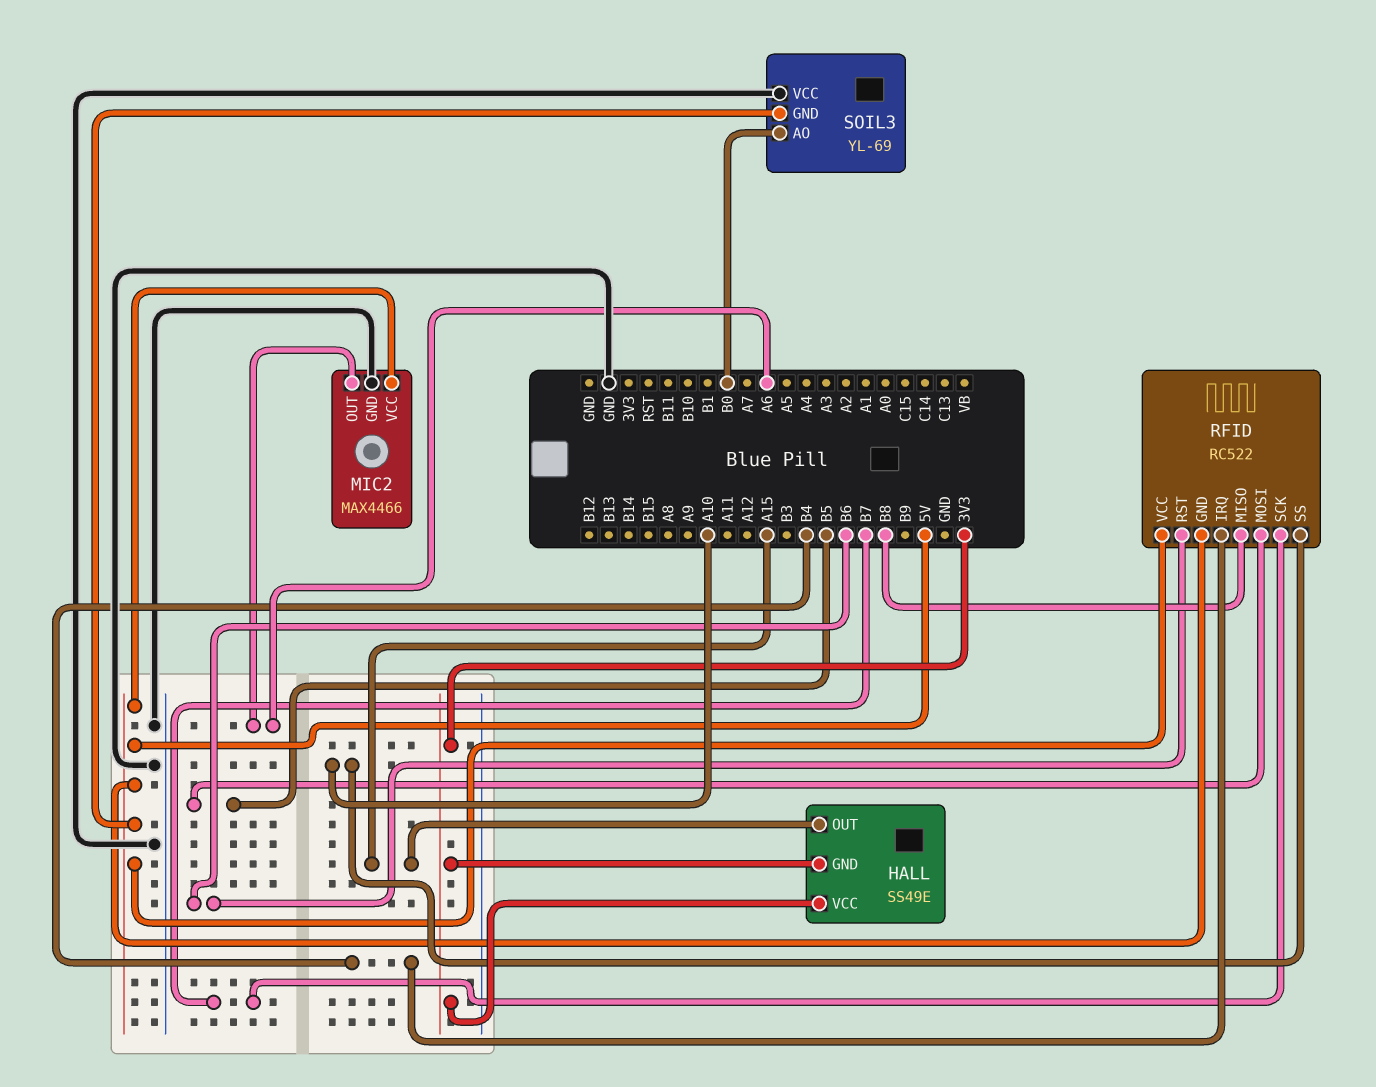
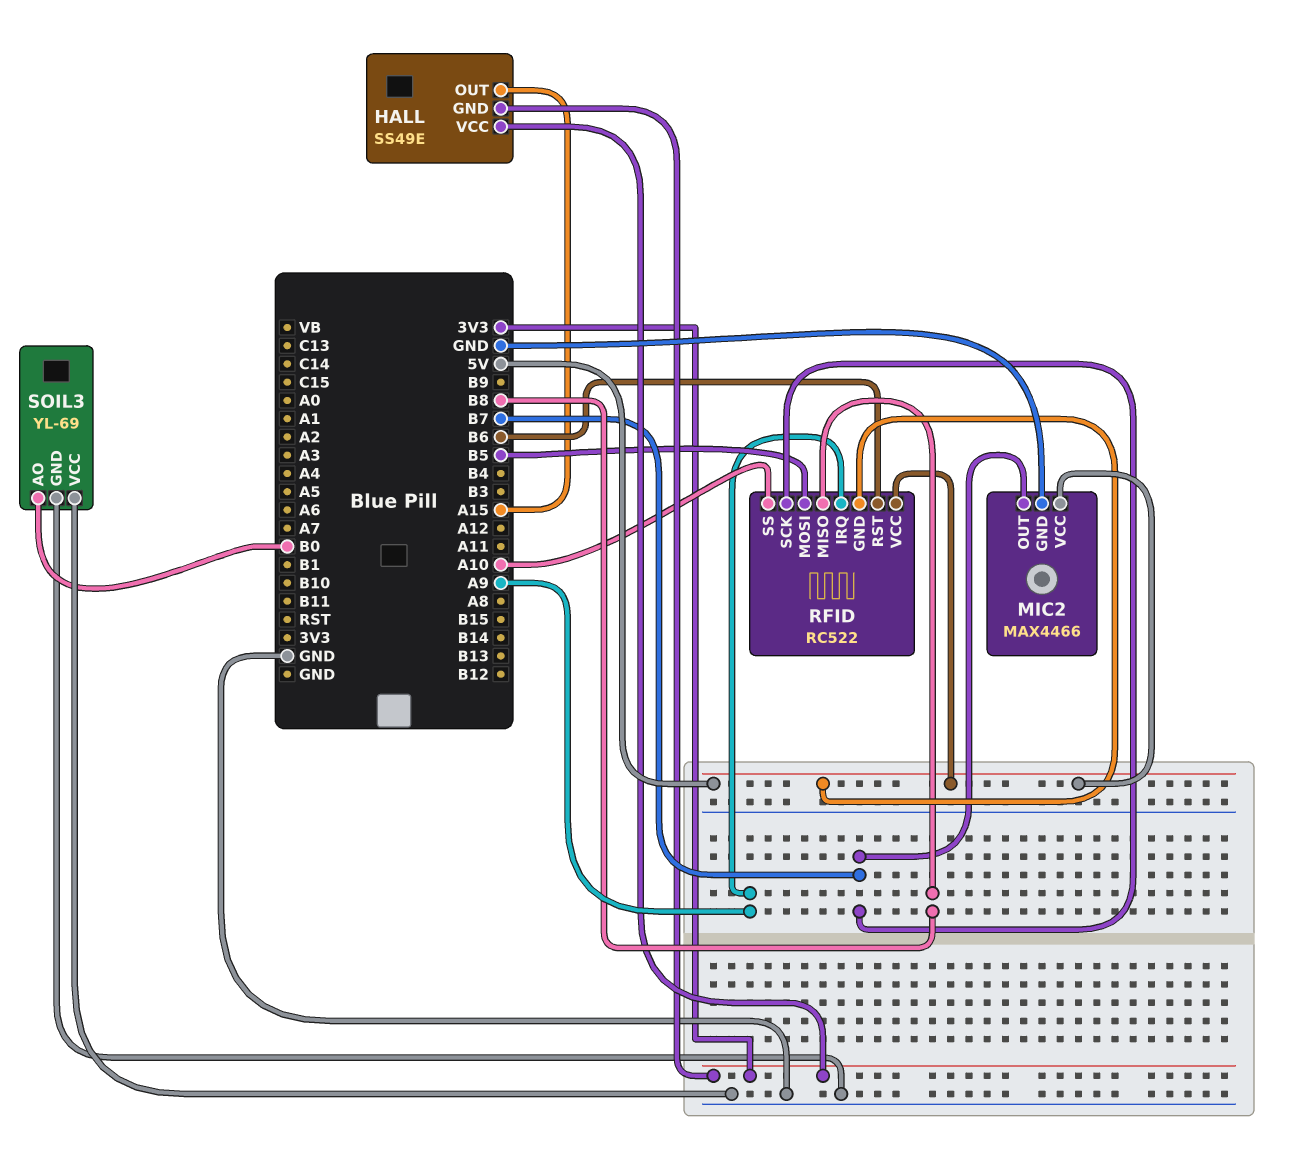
MIC2 pin OUT: A6 -> B7
RFID pin IRQ: B4 -> A9
SOIL3 pin GND: 5V -> GND

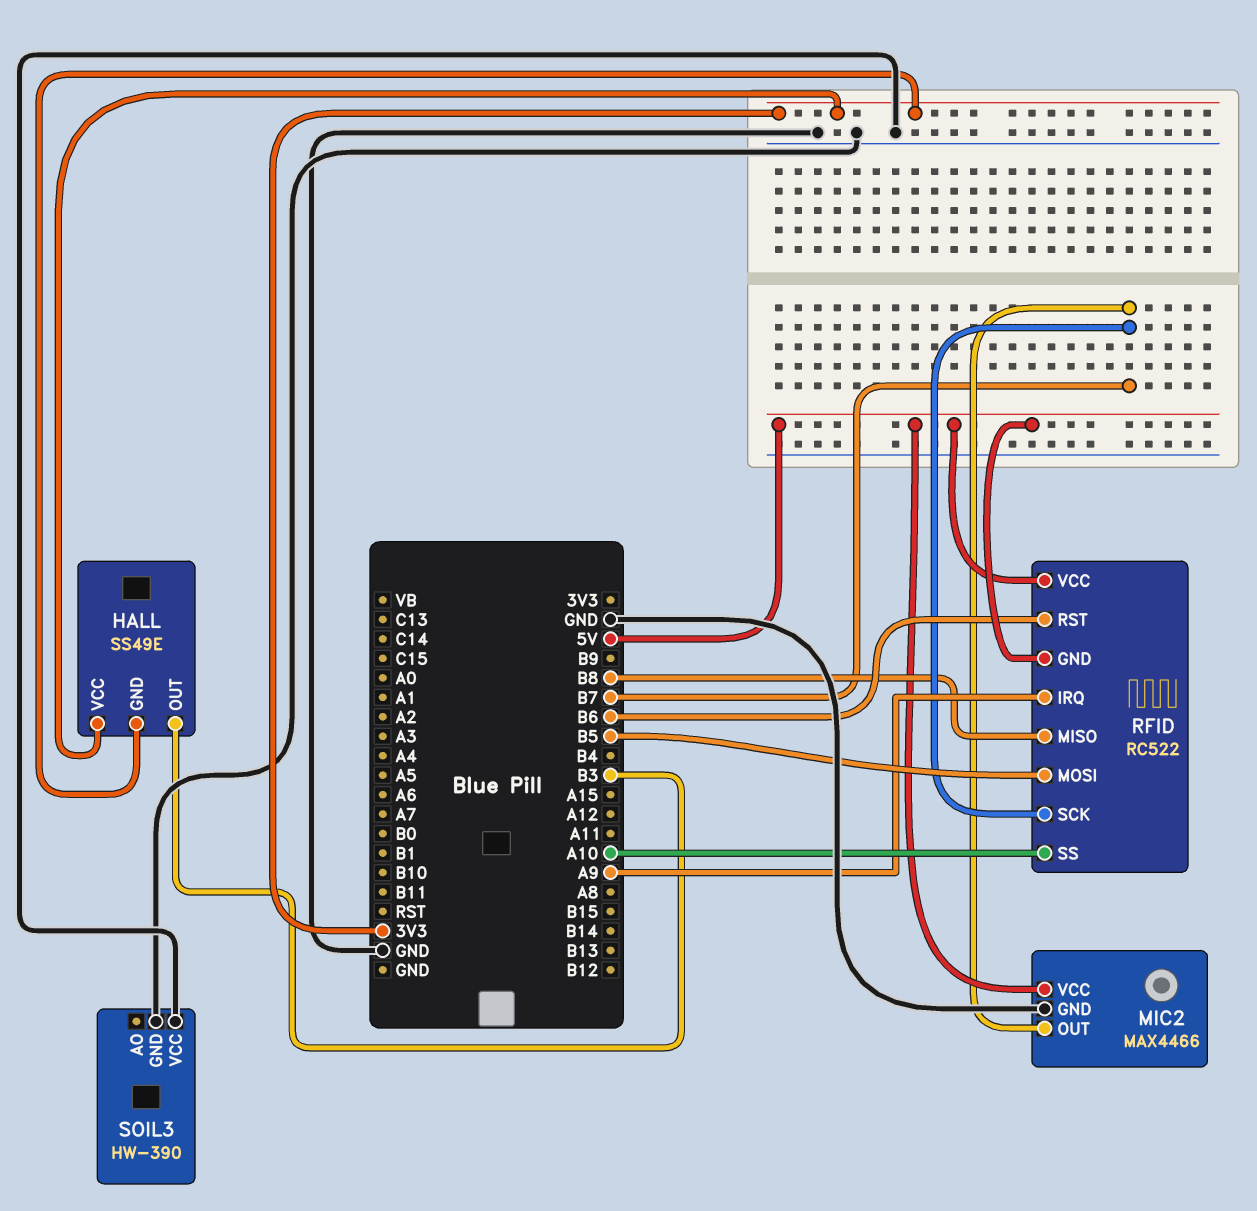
HALL pin OUT: A15 -> B3
SOIL3: YL-69 -> HW-390
SOIL3 pin AO: B0 -> none

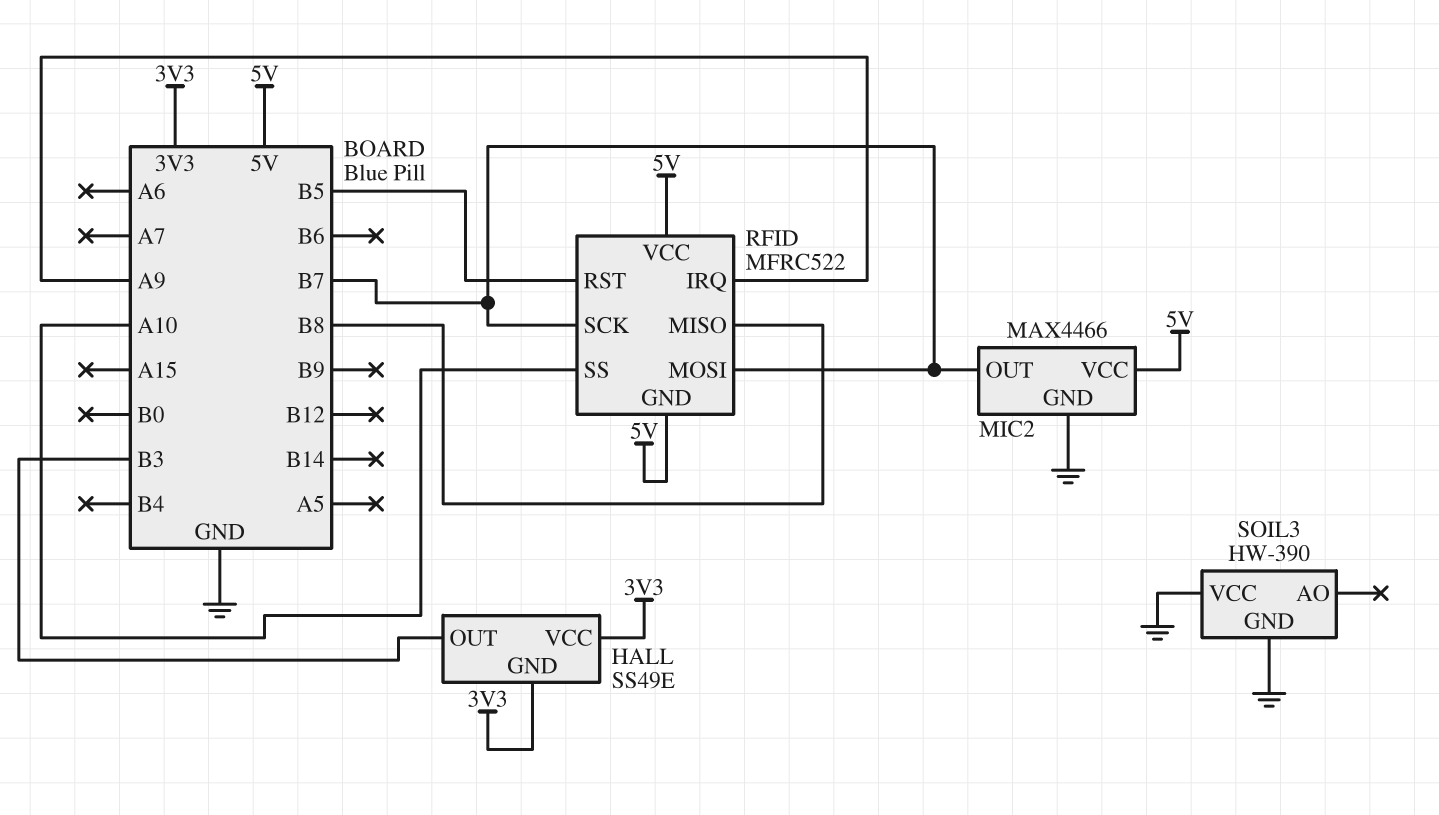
RFID: RC522 -> MFRC522
RFID pin MOSI: B5 -> B7
RFID pin RST: B6 -> B5

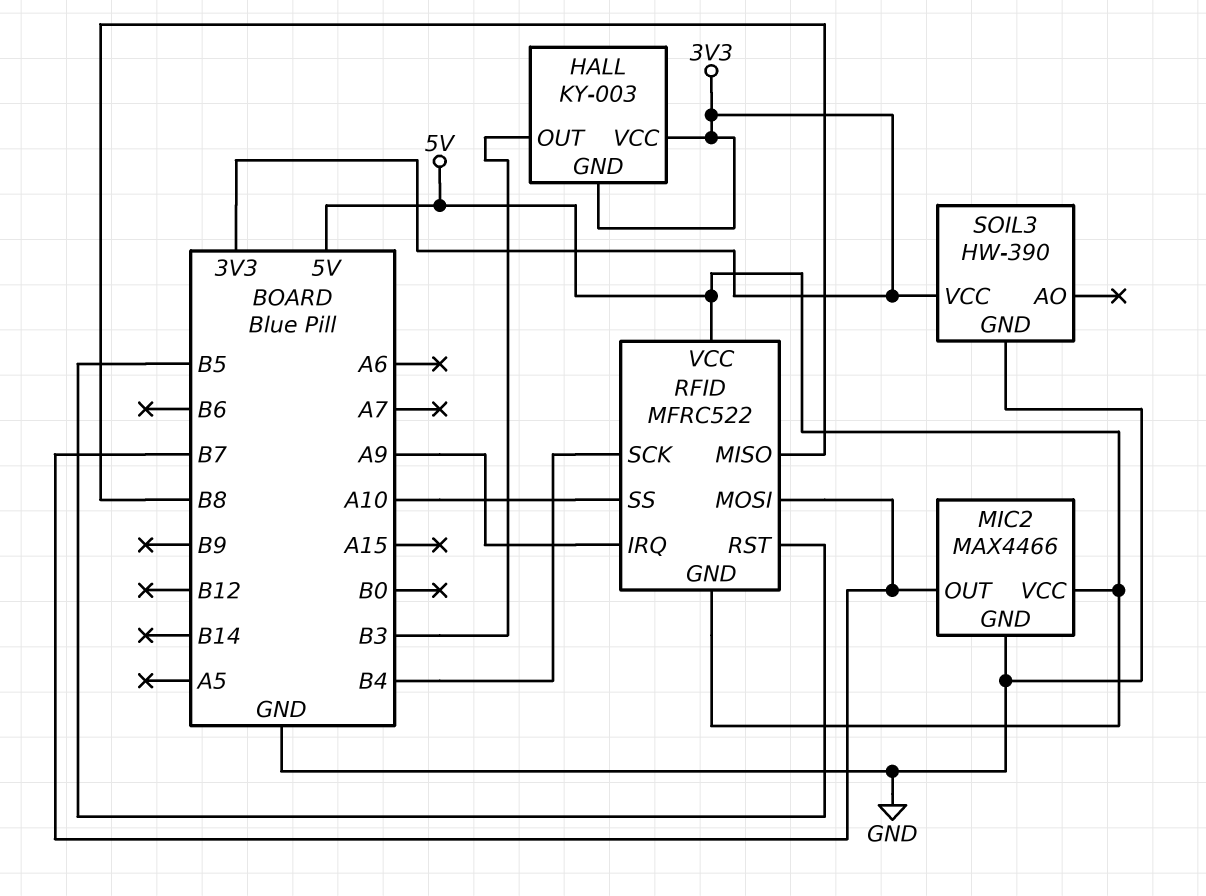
HALL: SS49E -> KY-003
RFID pin SCK: B7 -> B4
SOIL3 pin VCC: GND -> 3V3

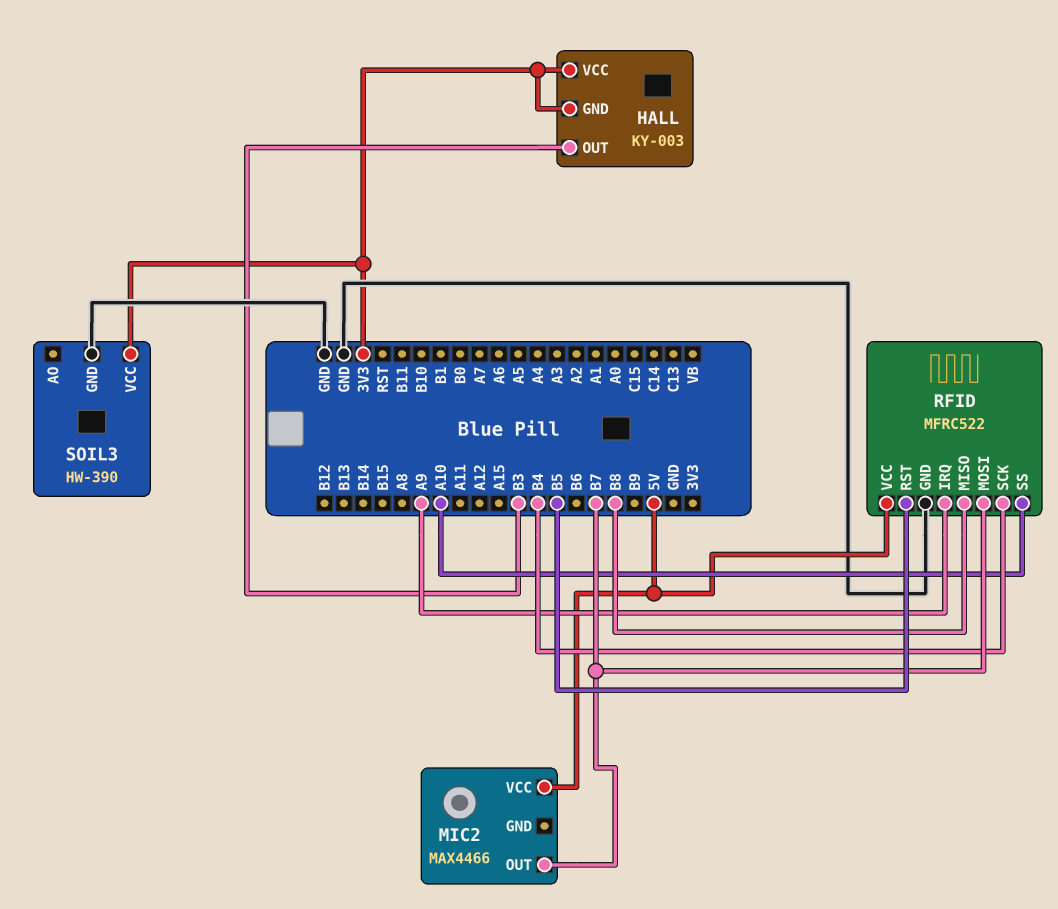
MIC2 pin GND: GND -> none
RFID pin GND: 5V -> GND

